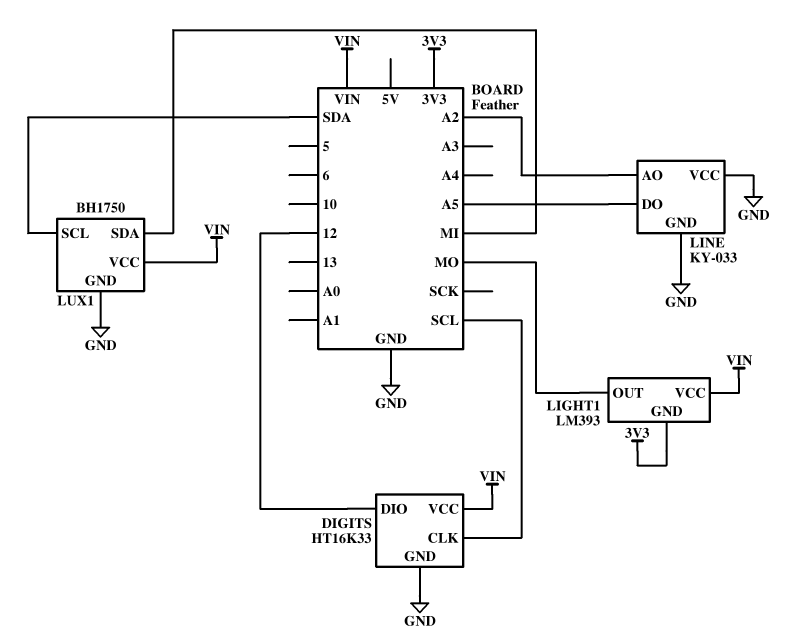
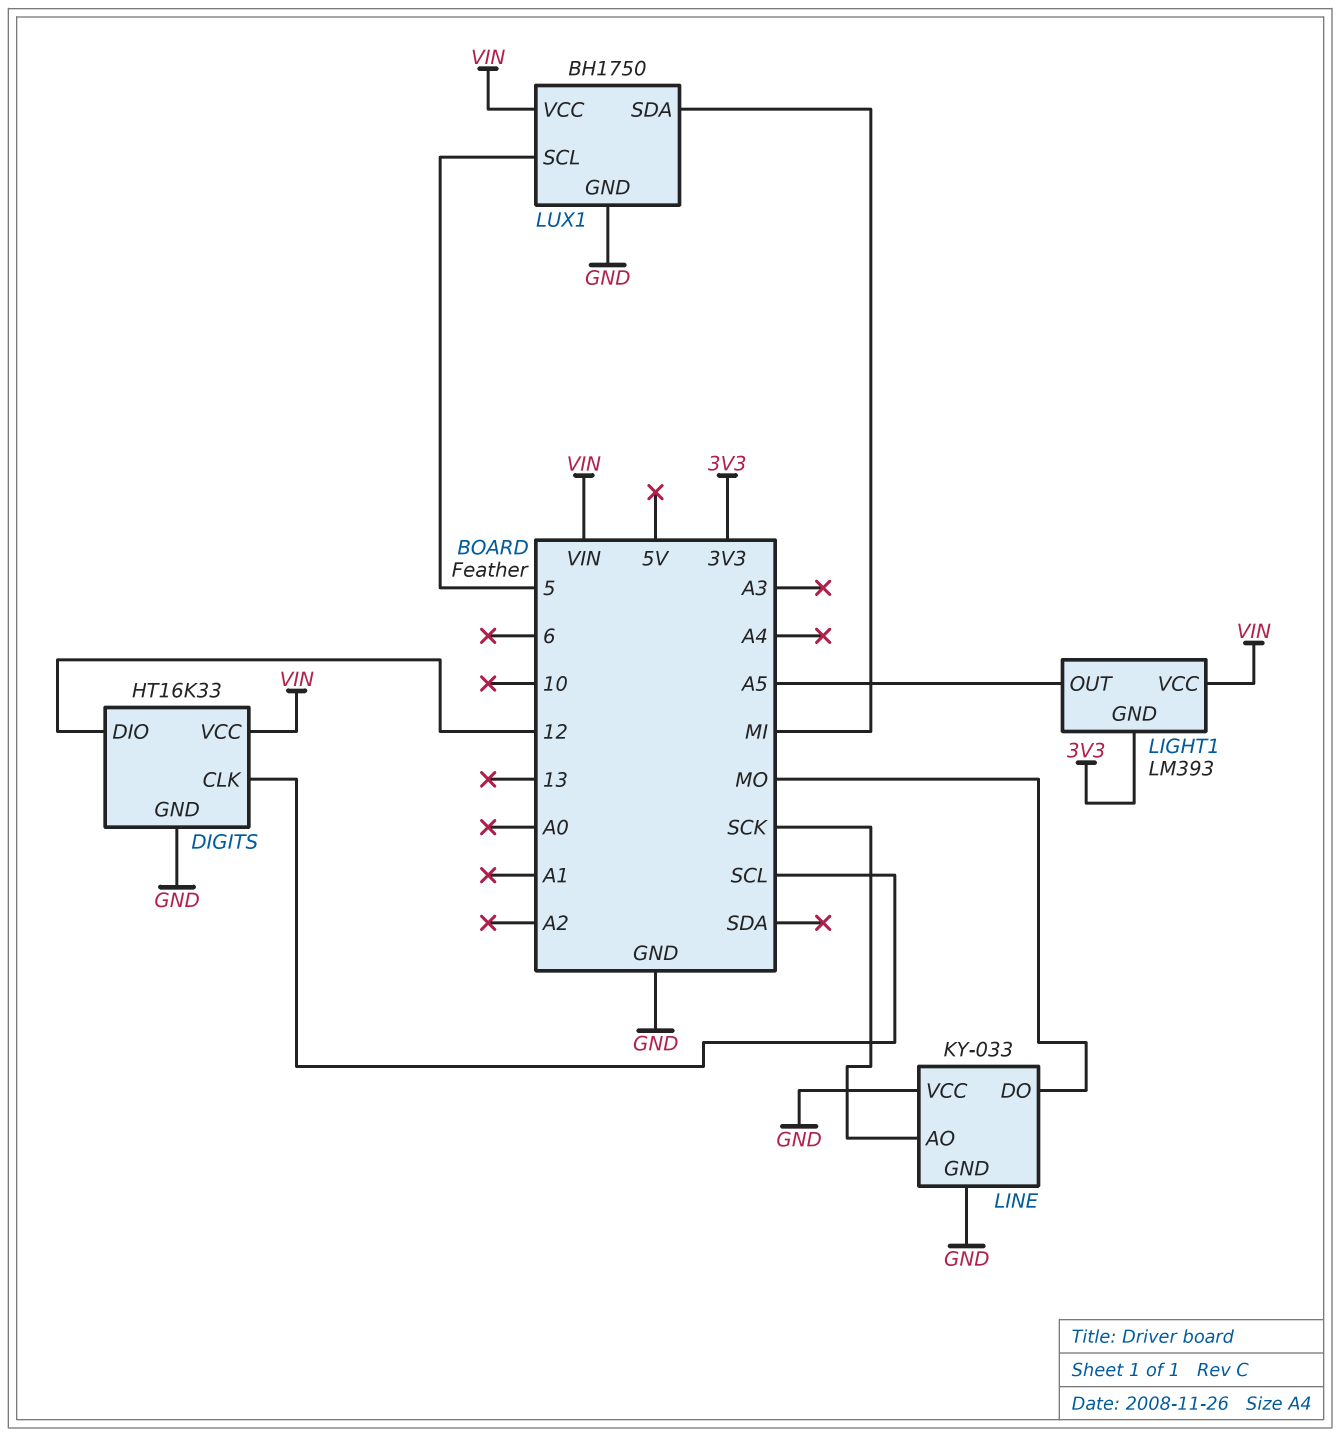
LIGHT1 pin OUT: MO -> A5
LINE pin AO: A2 -> SCK
LINE pin DO: A5 -> MO
LUX1 pin SCL: SDA -> 5

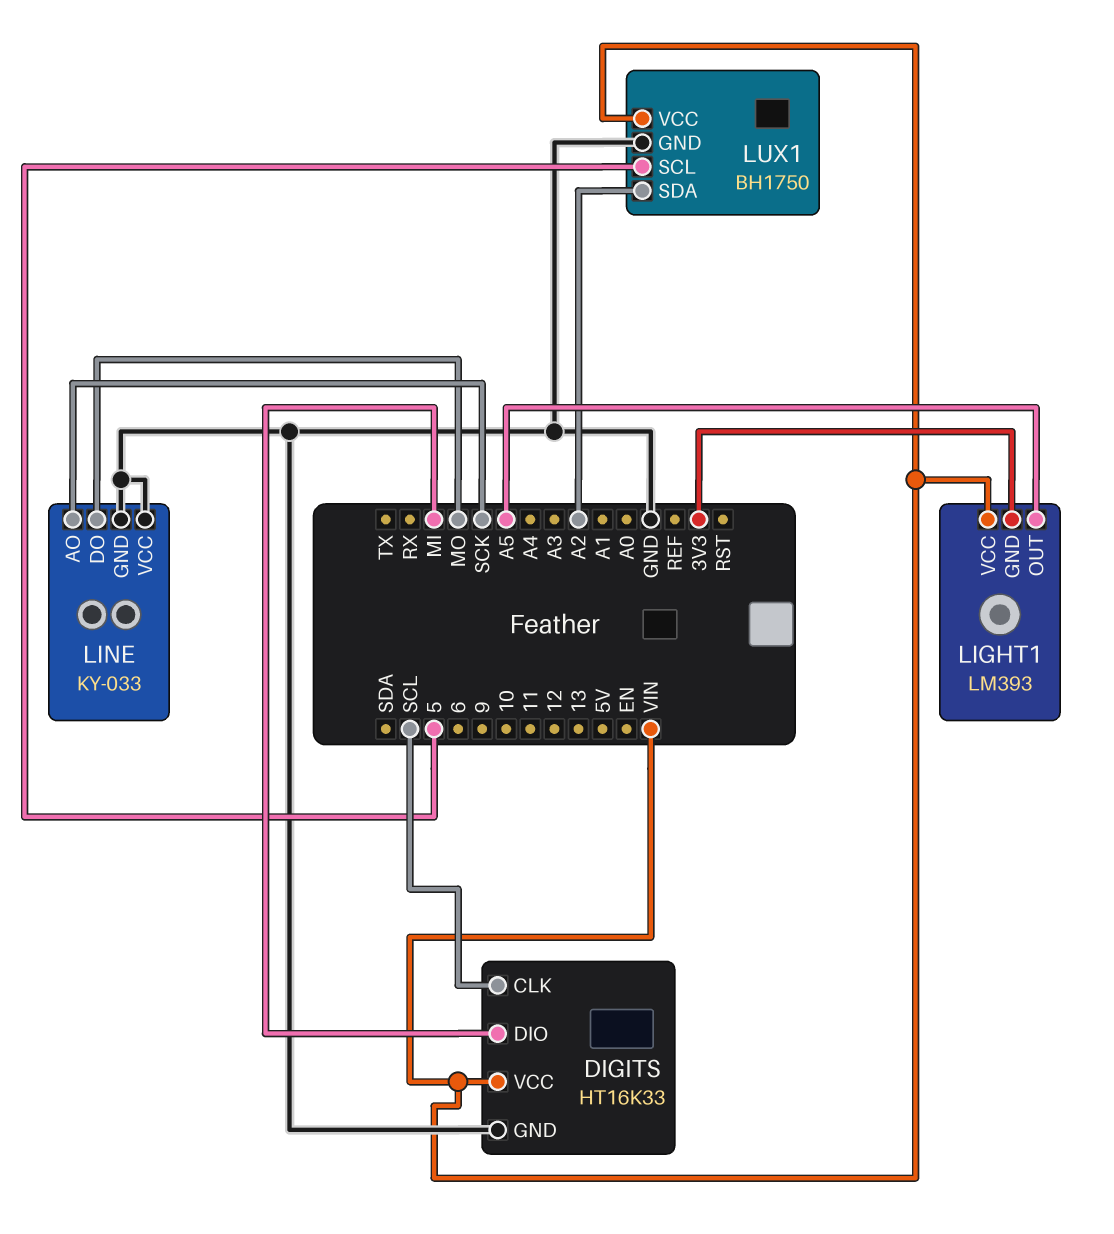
DIGITS pin DIO: 12 -> MI
LUX1 pin SDA: MI -> A2

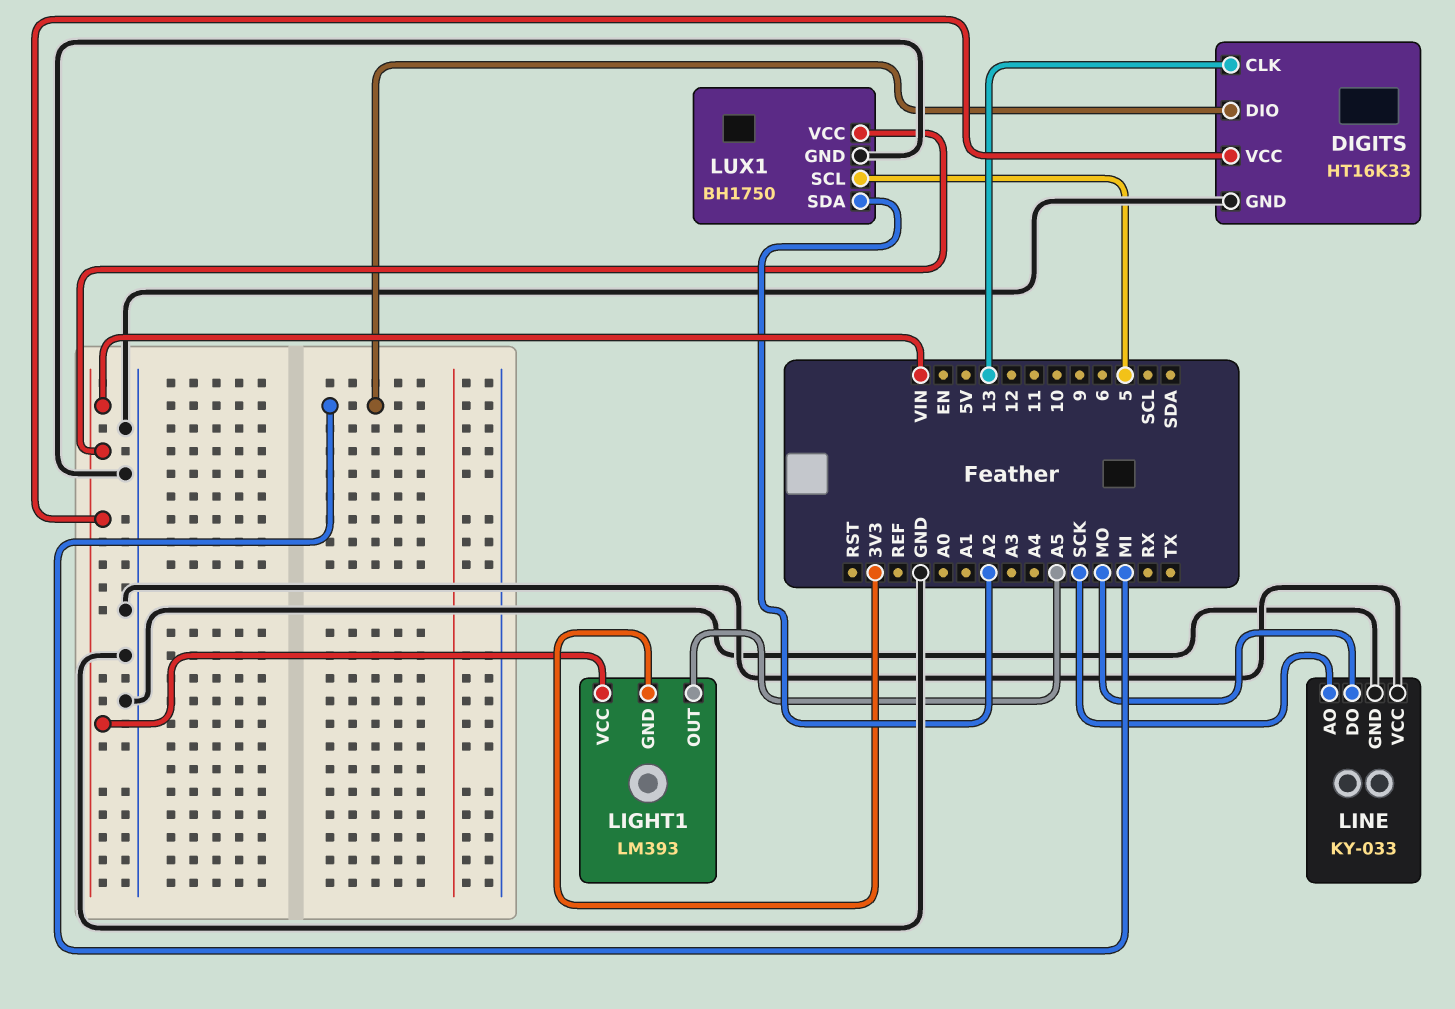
DIGITS pin CLK: SCL -> 13

